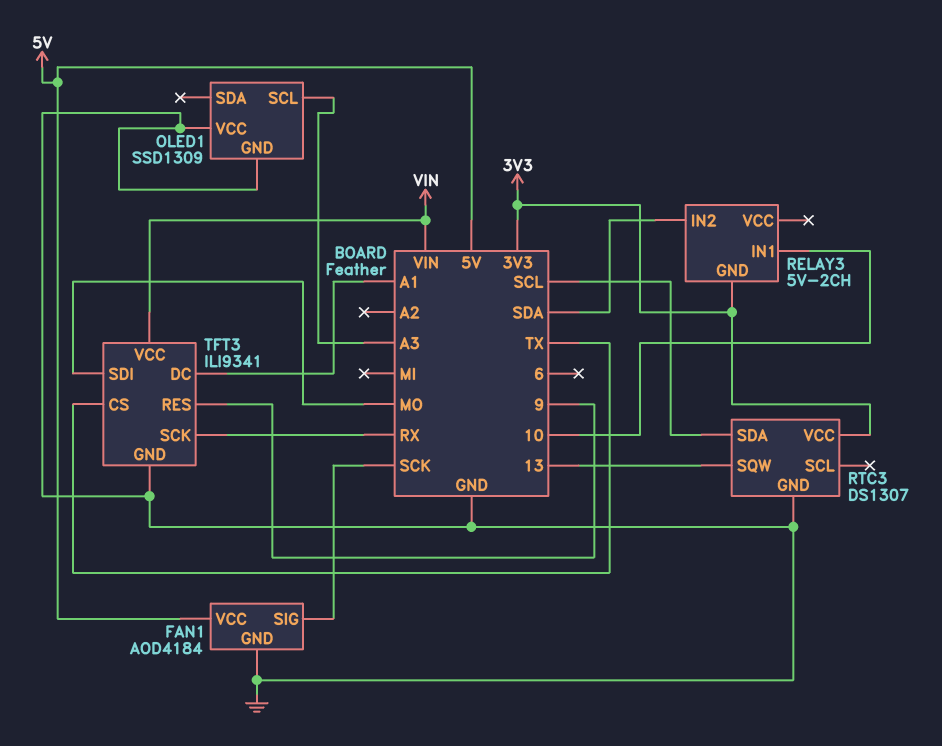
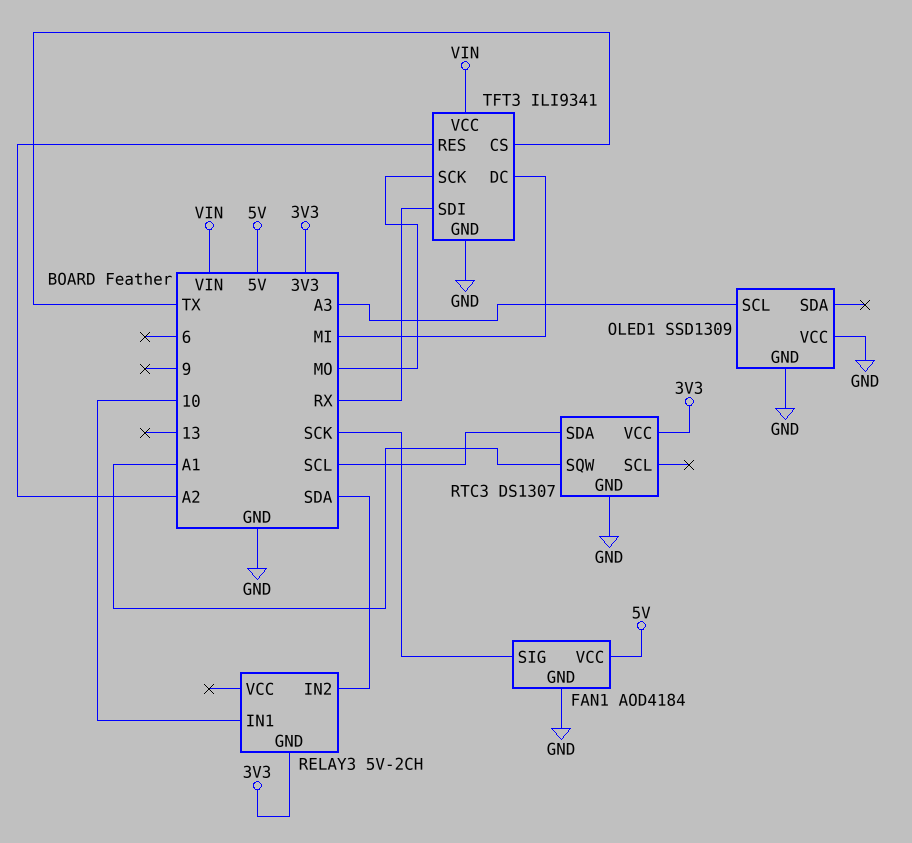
RTC3 pin SQW: 13 -> A1
TFT3 pin DC: A1 -> MI
TFT3 pin RES: 9 -> A2
TFT3 pin SCK: RX -> MO
TFT3 pin SDI: MO -> RX

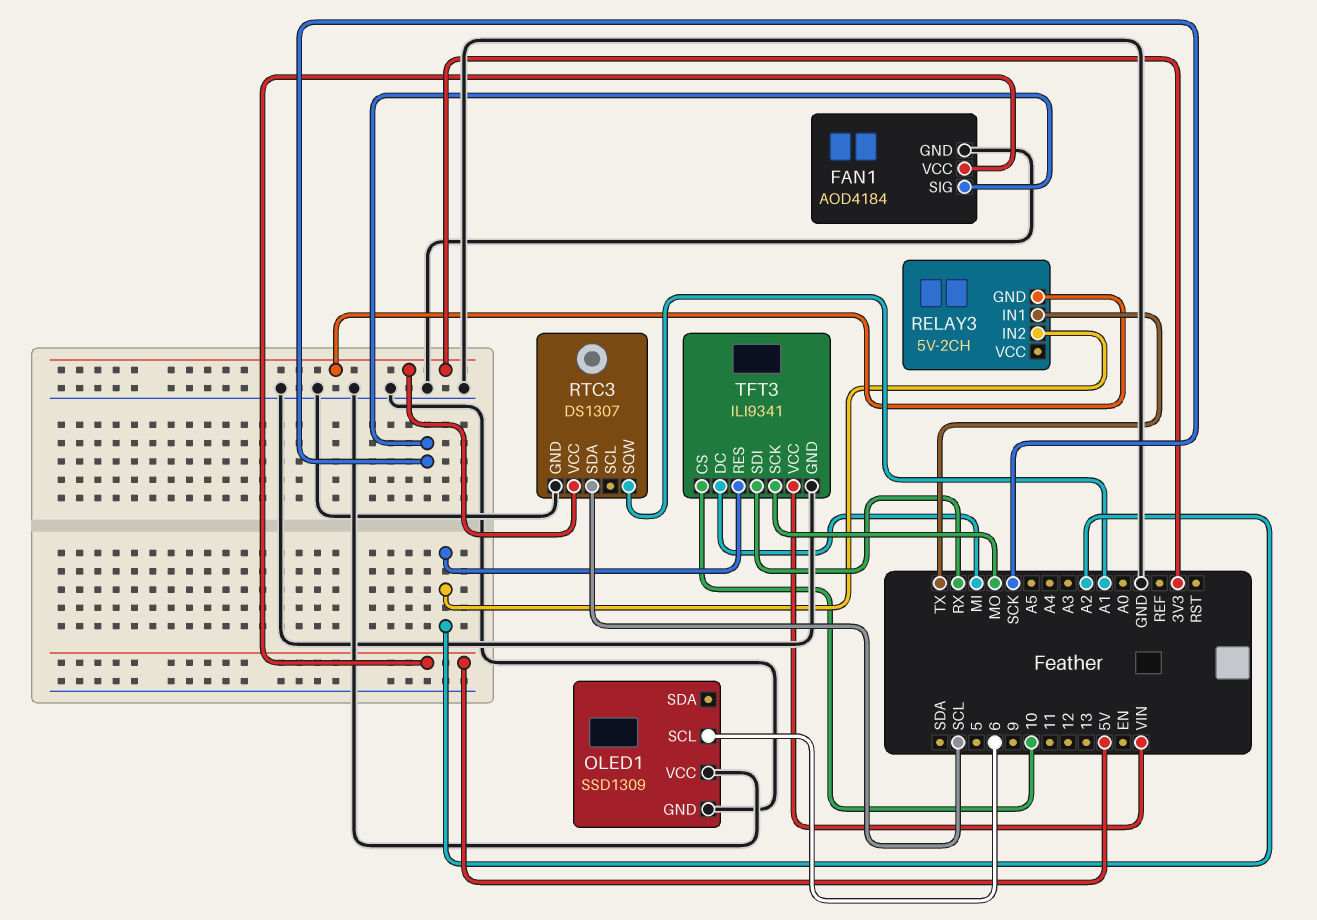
OLED1 pin SCL: A3 -> 6
RELAY3 pin IN1: 10 -> TX
RELAY3 pin IN2: SDA -> A2
TFT3 pin CS: TX -> 10

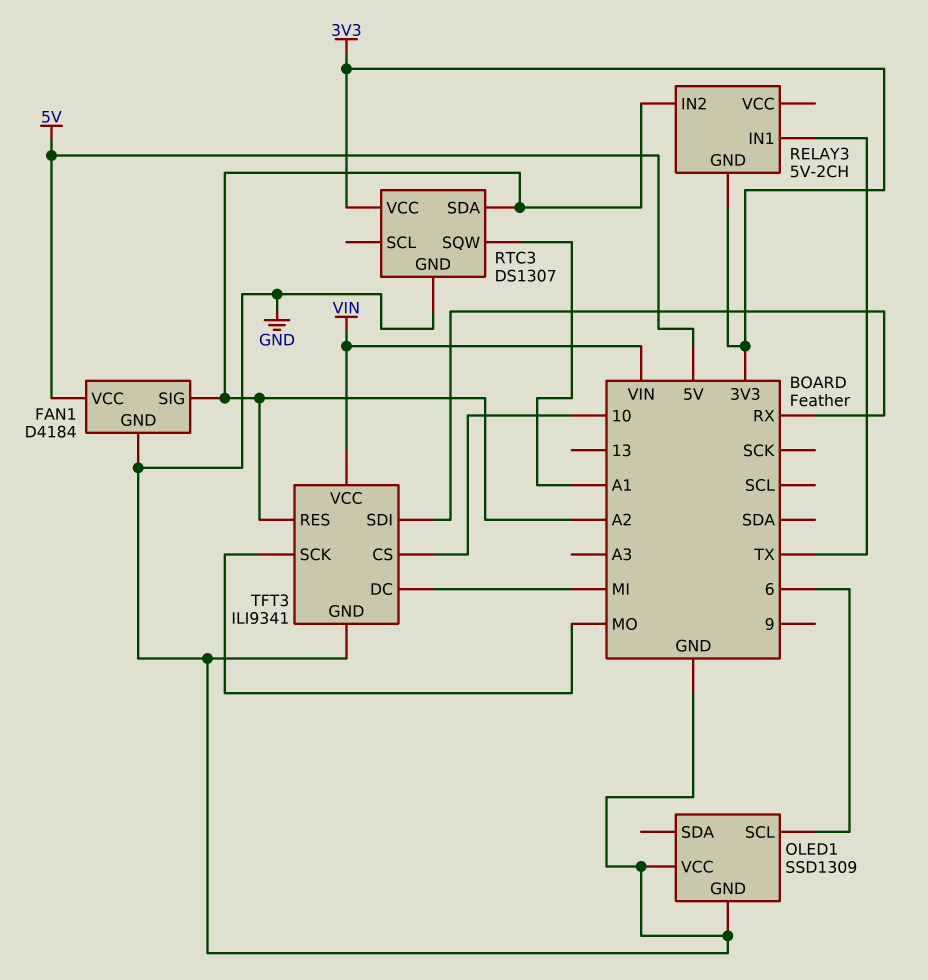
FAN1: AOD4184 -> D4184
FAN1 pin SIG: SCK -> A2
RTC3 pin SDA: SCL -> A2

